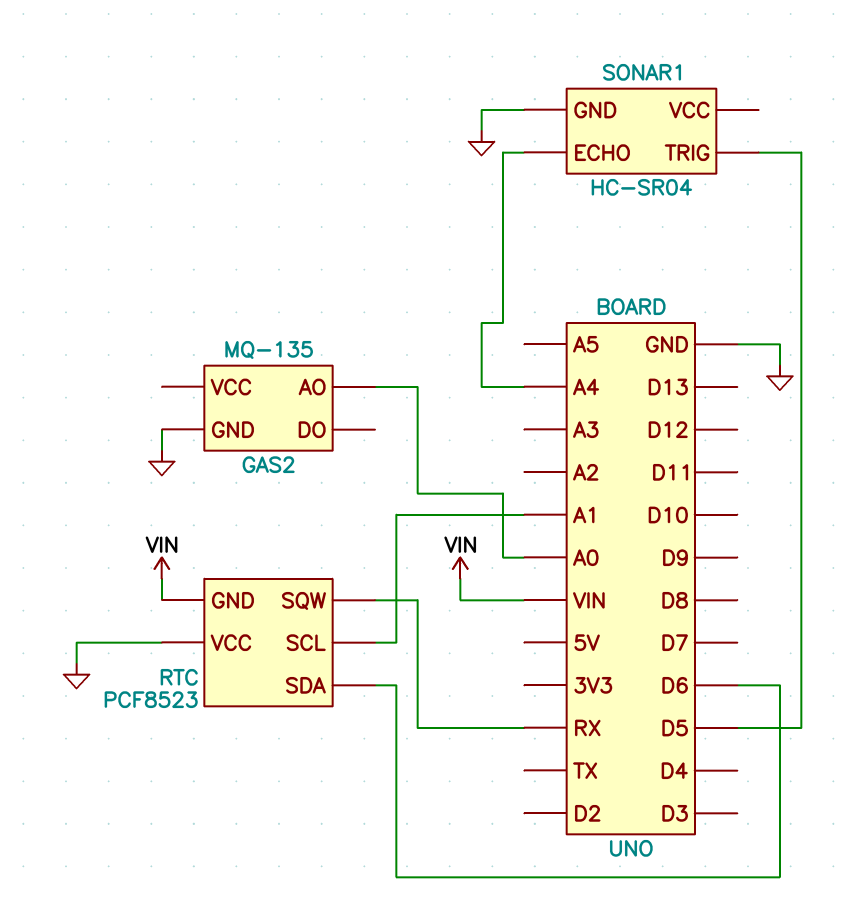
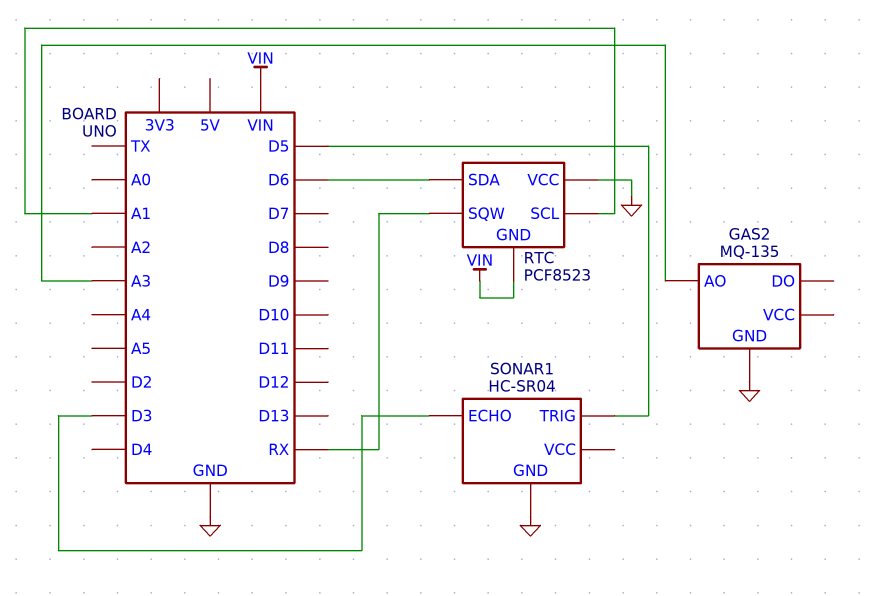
GAS2 pin AO: A0 -> A3
SONAR1 pin ECHO: A4 -> D3

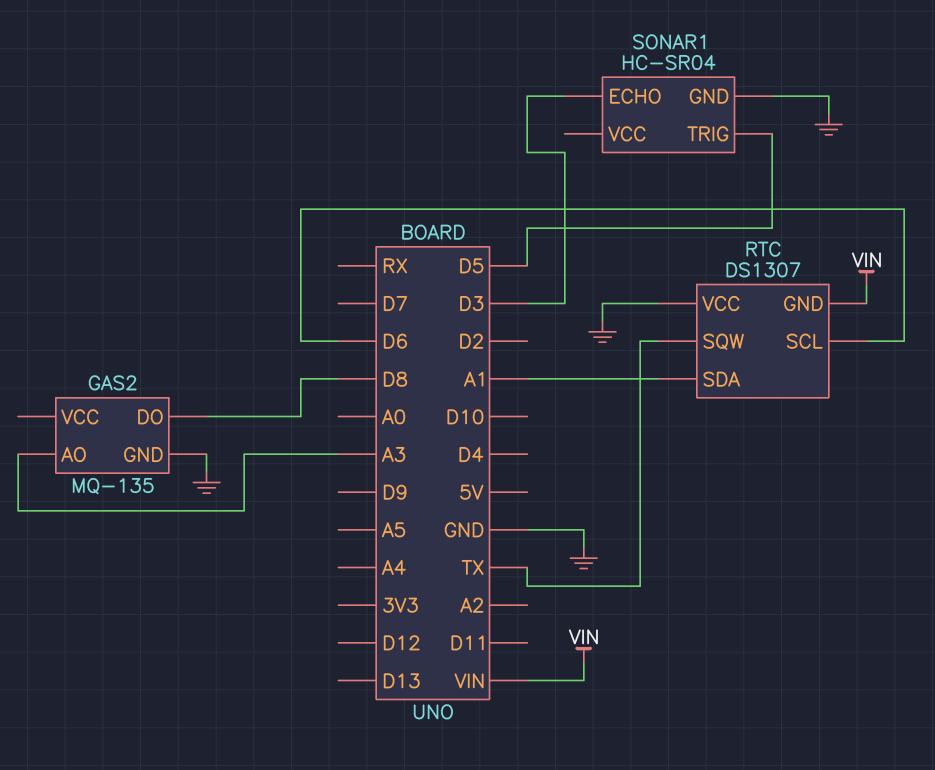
GAS2 pin DO: none -> D8
RTC: PCF8523 -> DS1307
RTC pin SCL: A1 -> D6
RTC pin SDA: D6 -> A1
RTC pin SQW: RX -> TX

